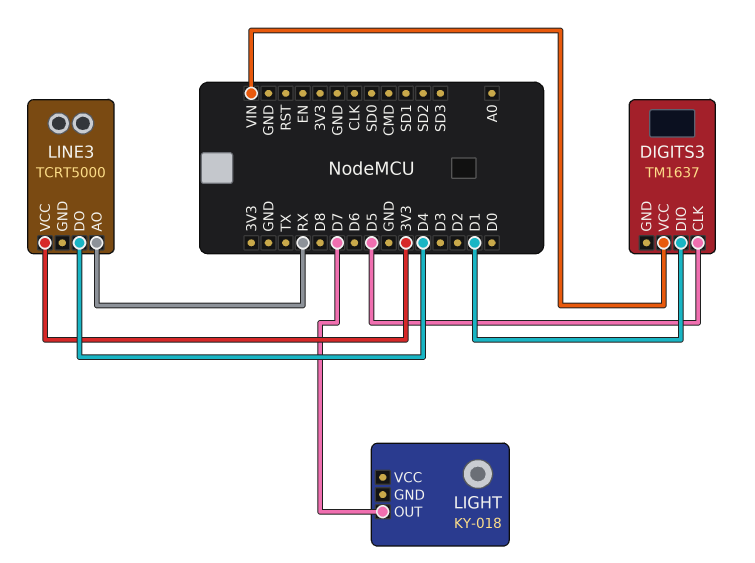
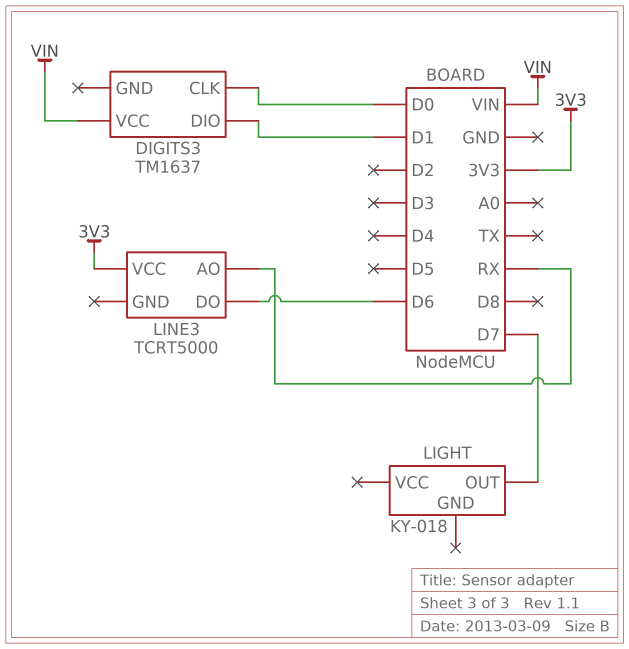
DIGITS3 pin CLK: D5 -> D0
LINE3 pin DO: D4 -> D6

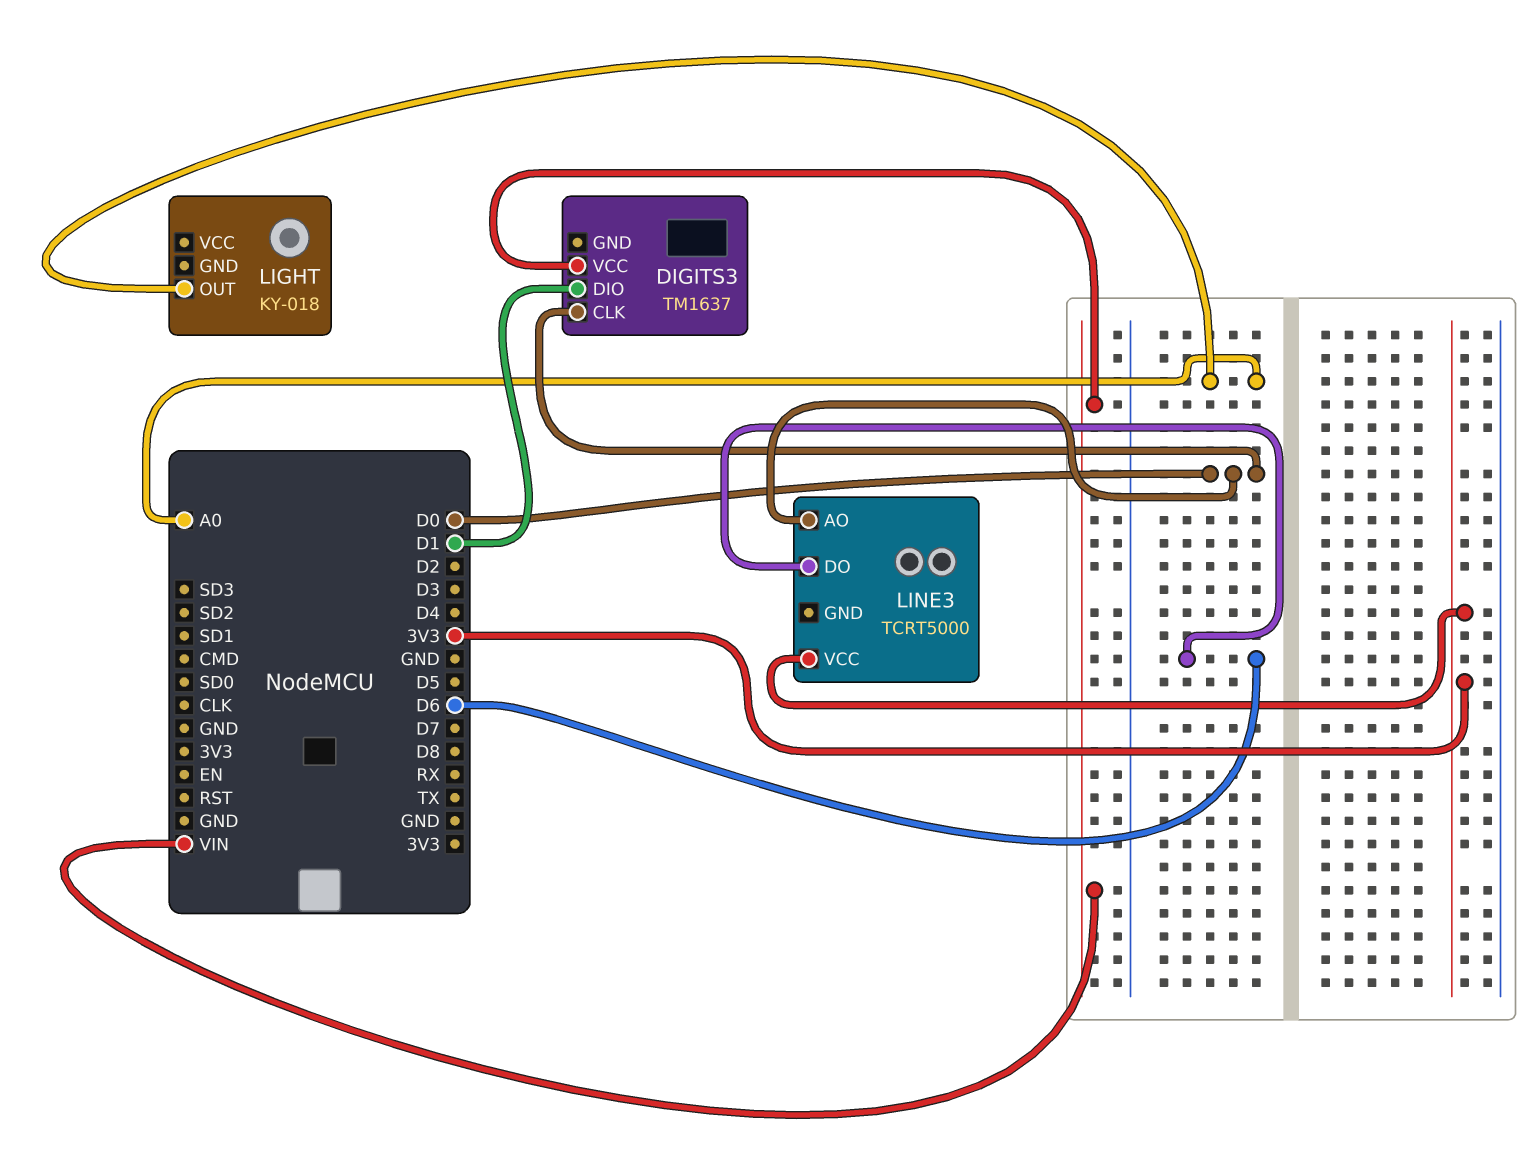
LIGHT pin OUT: D7 -> A0
LINE3 pin AO: RX -> D0

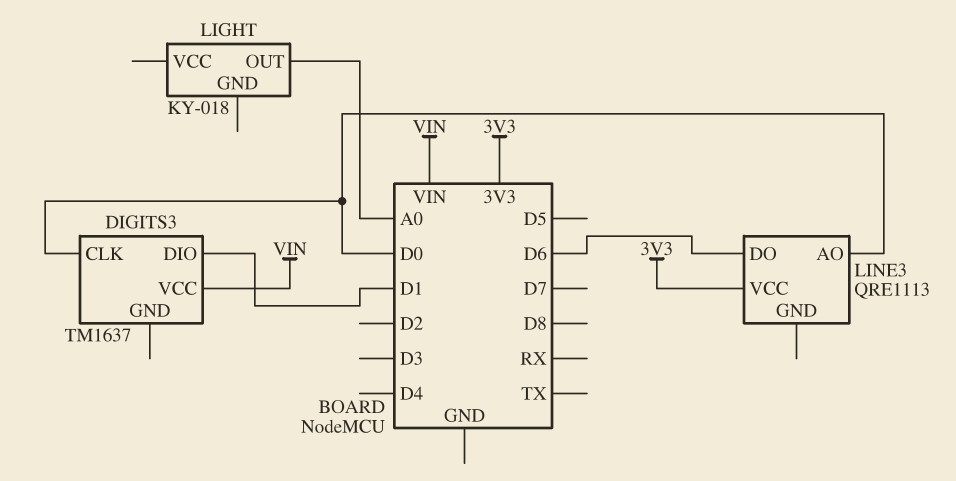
LINE3: TCRT5000 -> QRE1113

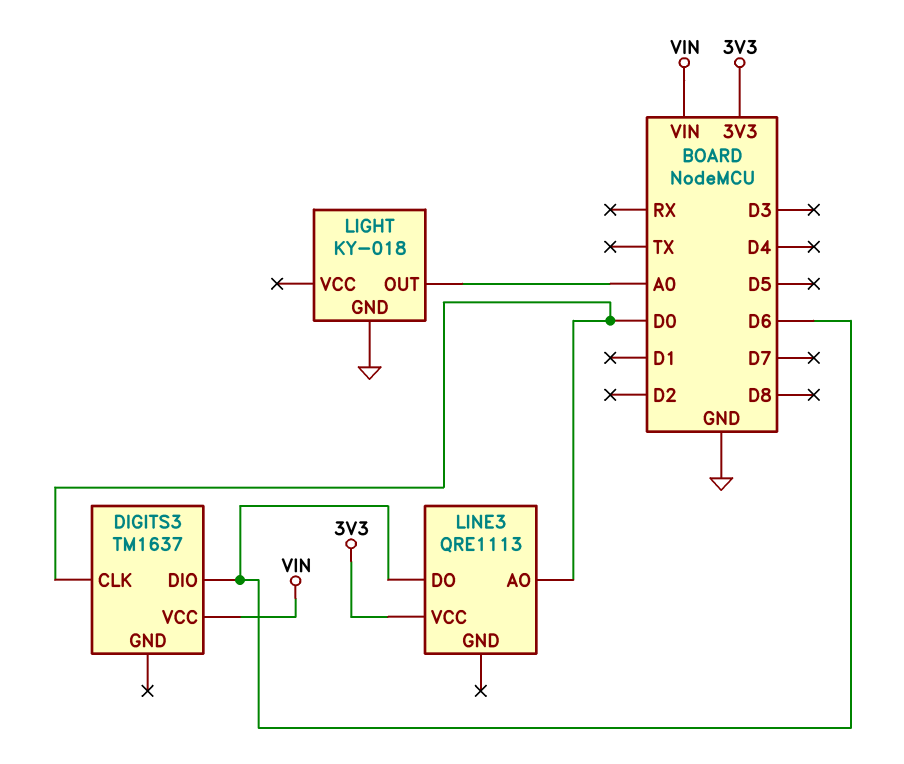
DIGITS3 pin DIO: D1 -> D6
LIGHT pin GND: none -> GND

